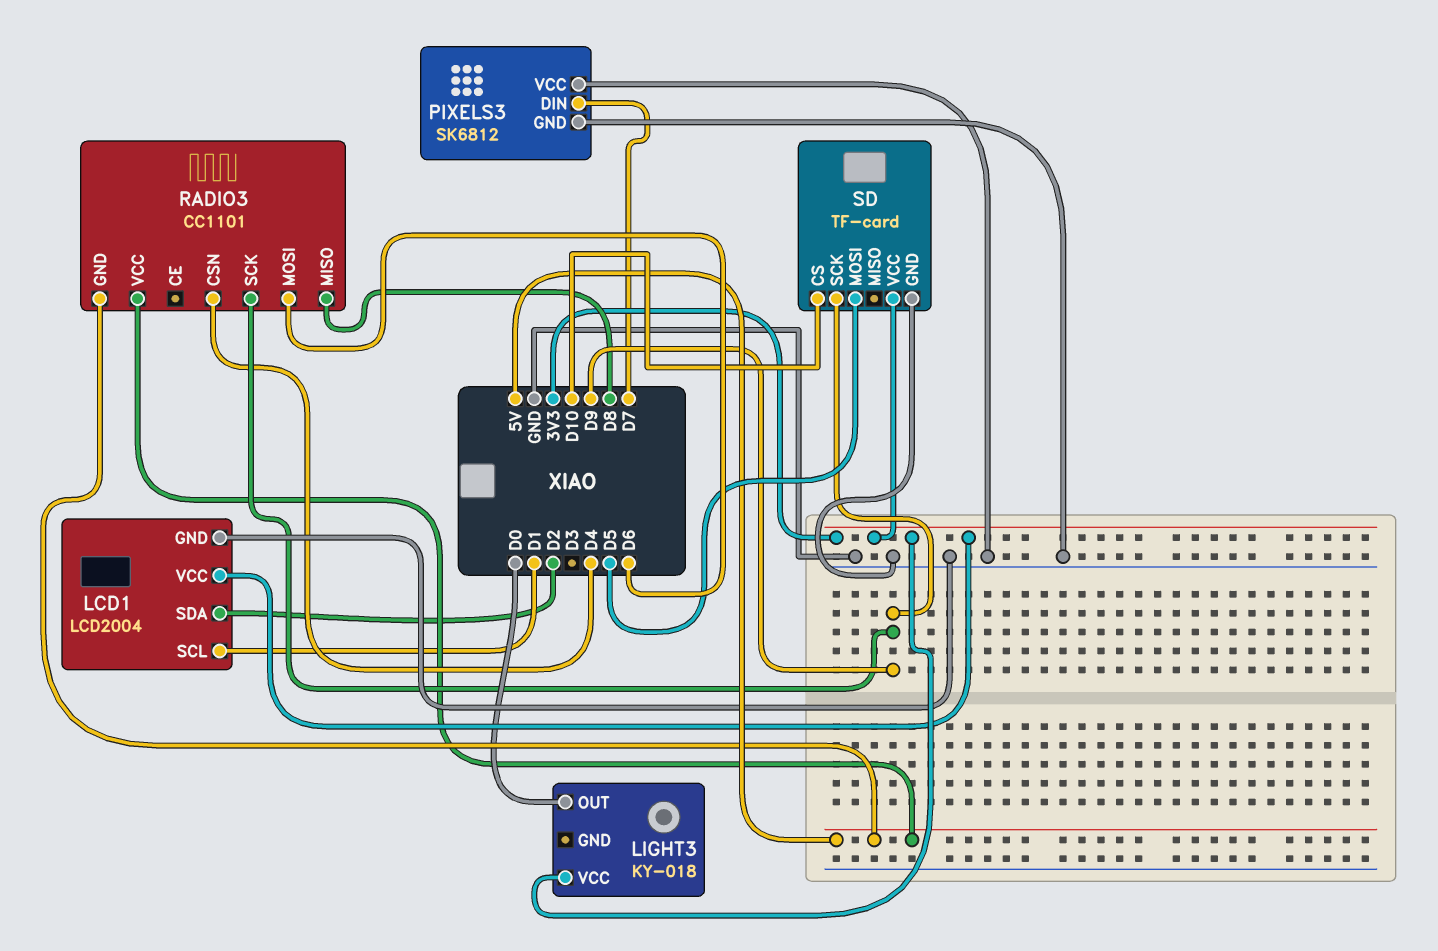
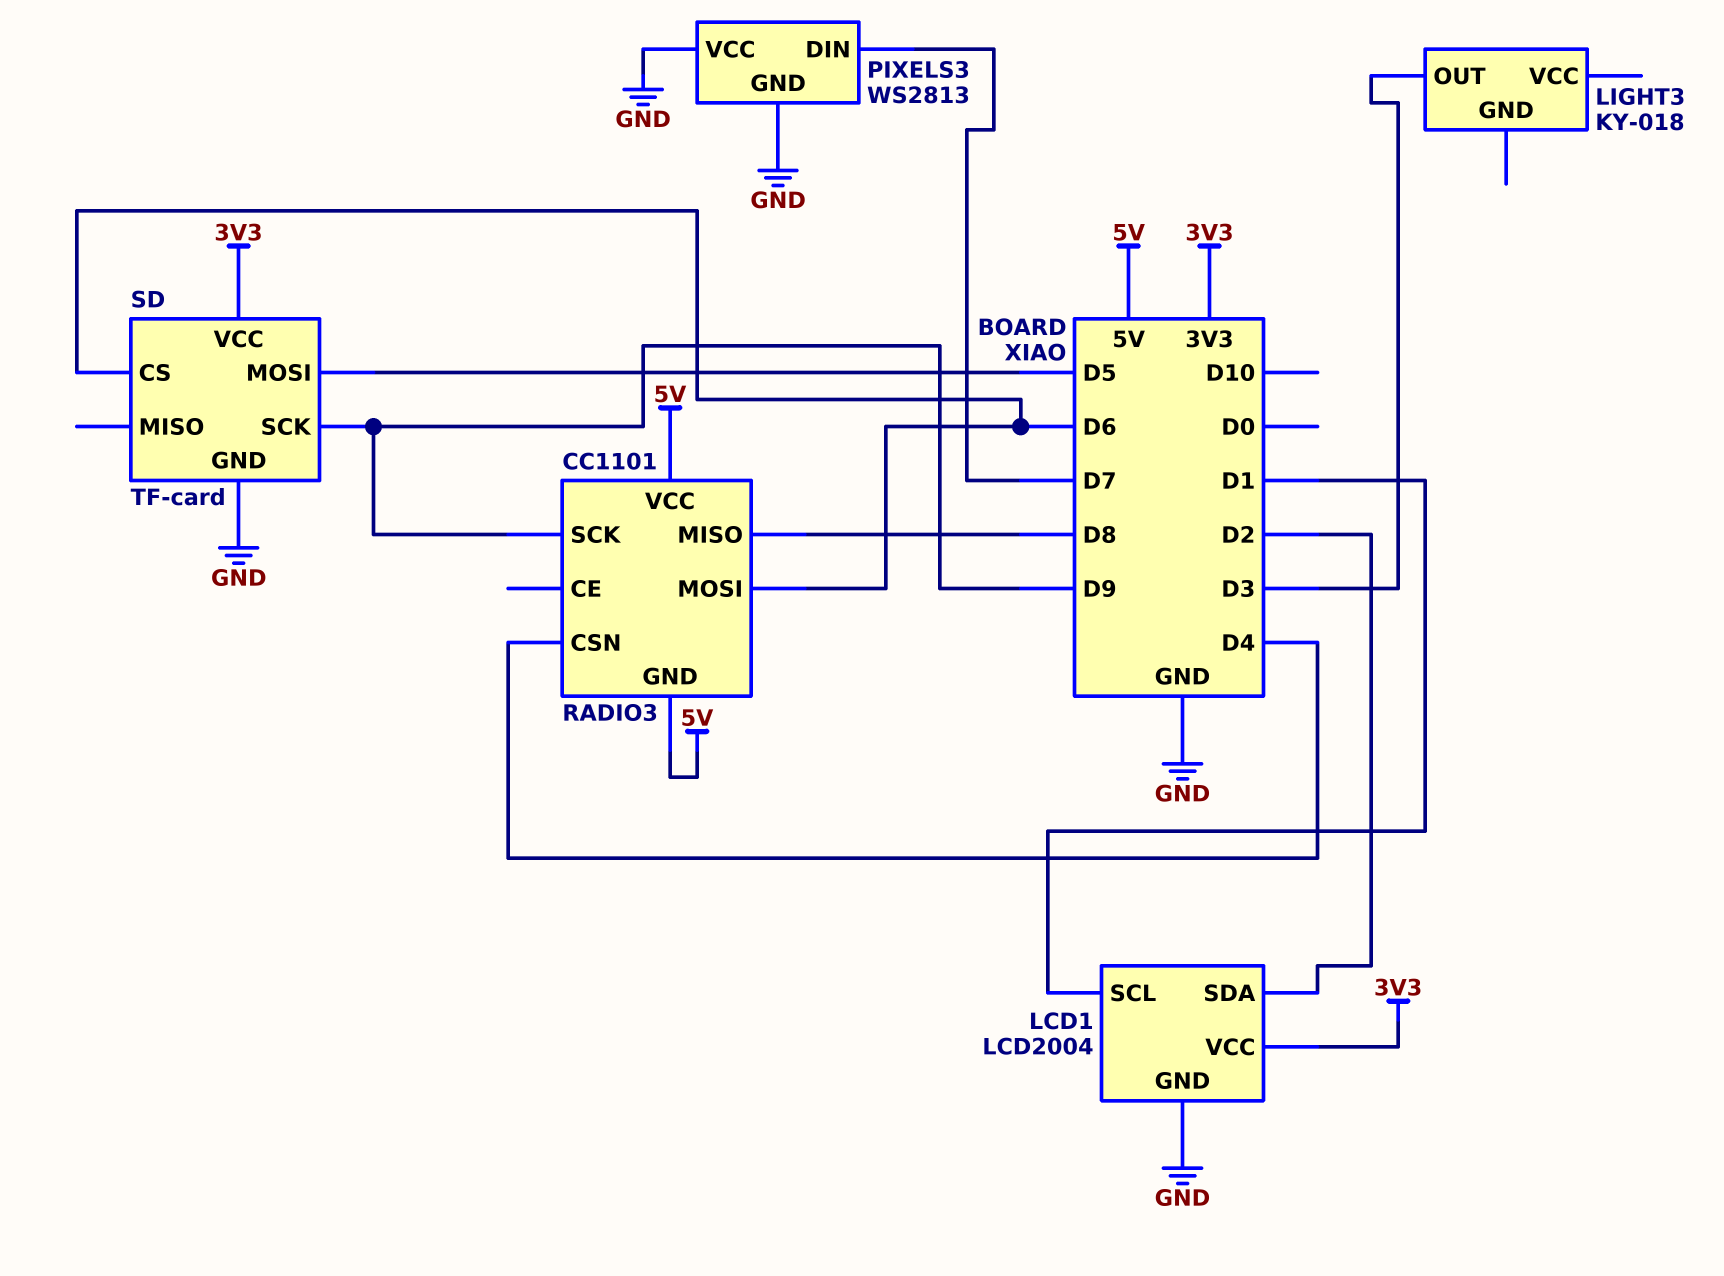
LIGHT3 pin OUT: D0 -> D3
LIGHT3 pin VCC: 3V3 -> none
PIXELS3: SK6812 -> WS2813
SD pin CS: D10 -> D6

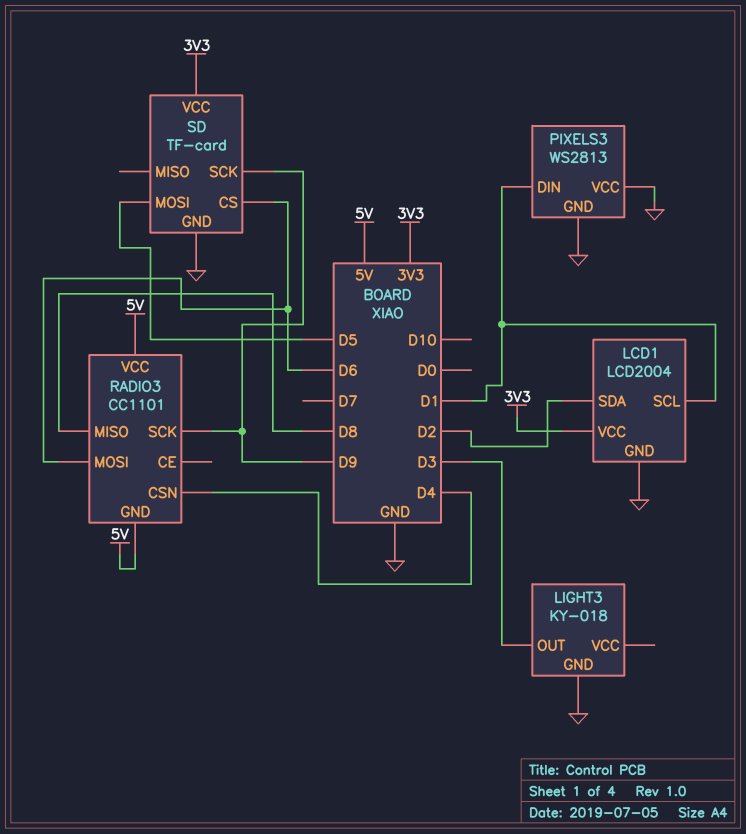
LIGHT3 pin GND: none -> GND
PIXELS3 pin DIN: D7 -> D1

